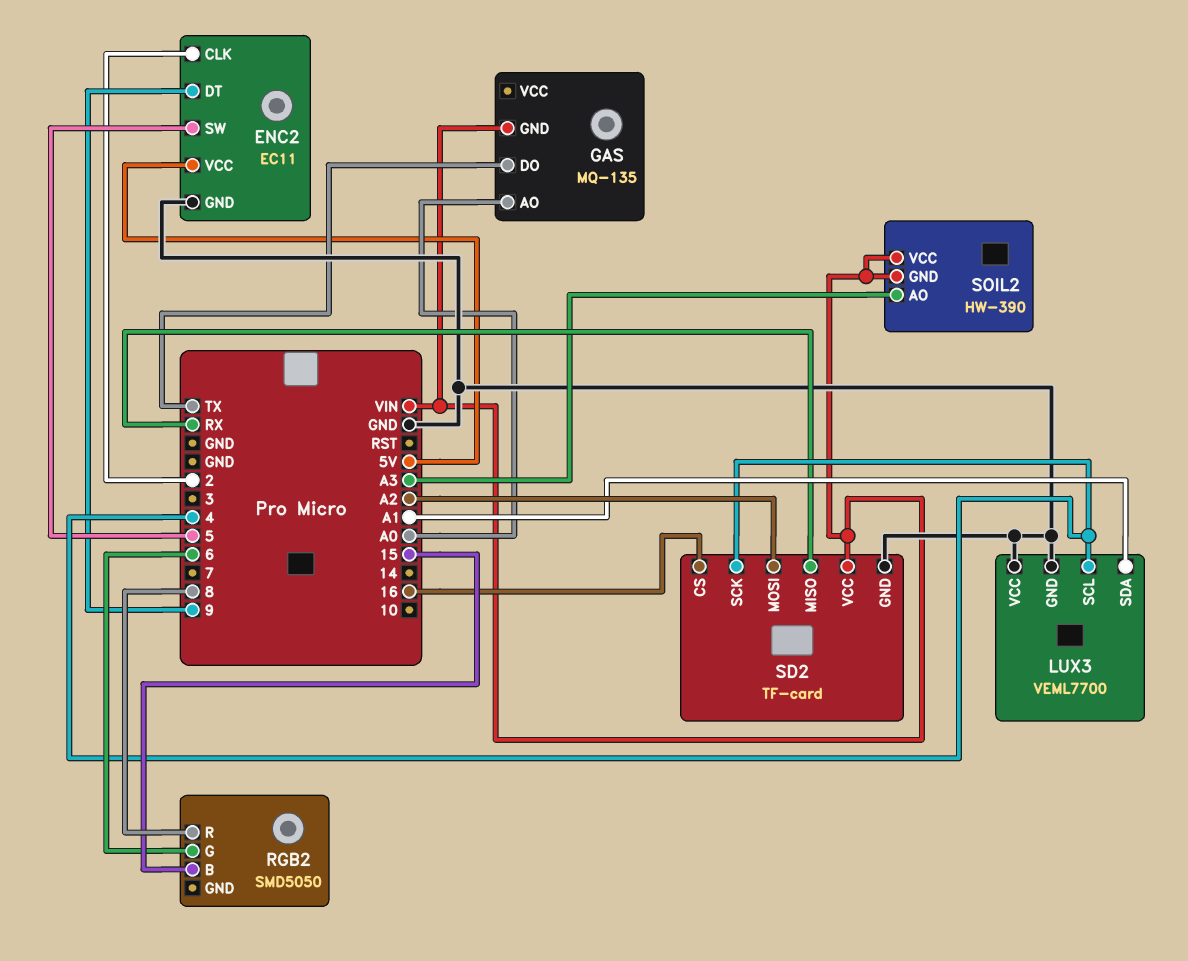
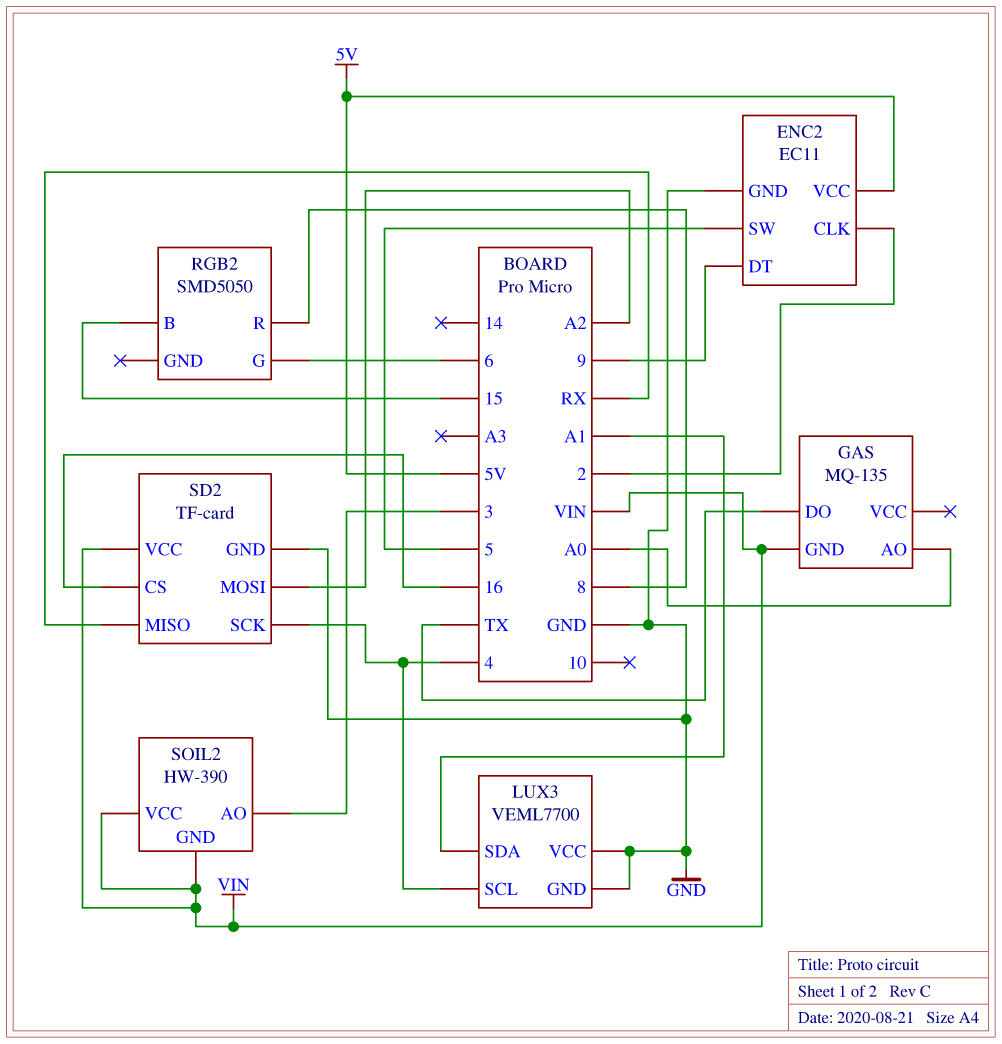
SOIL2 pin AO: A3 -> 3

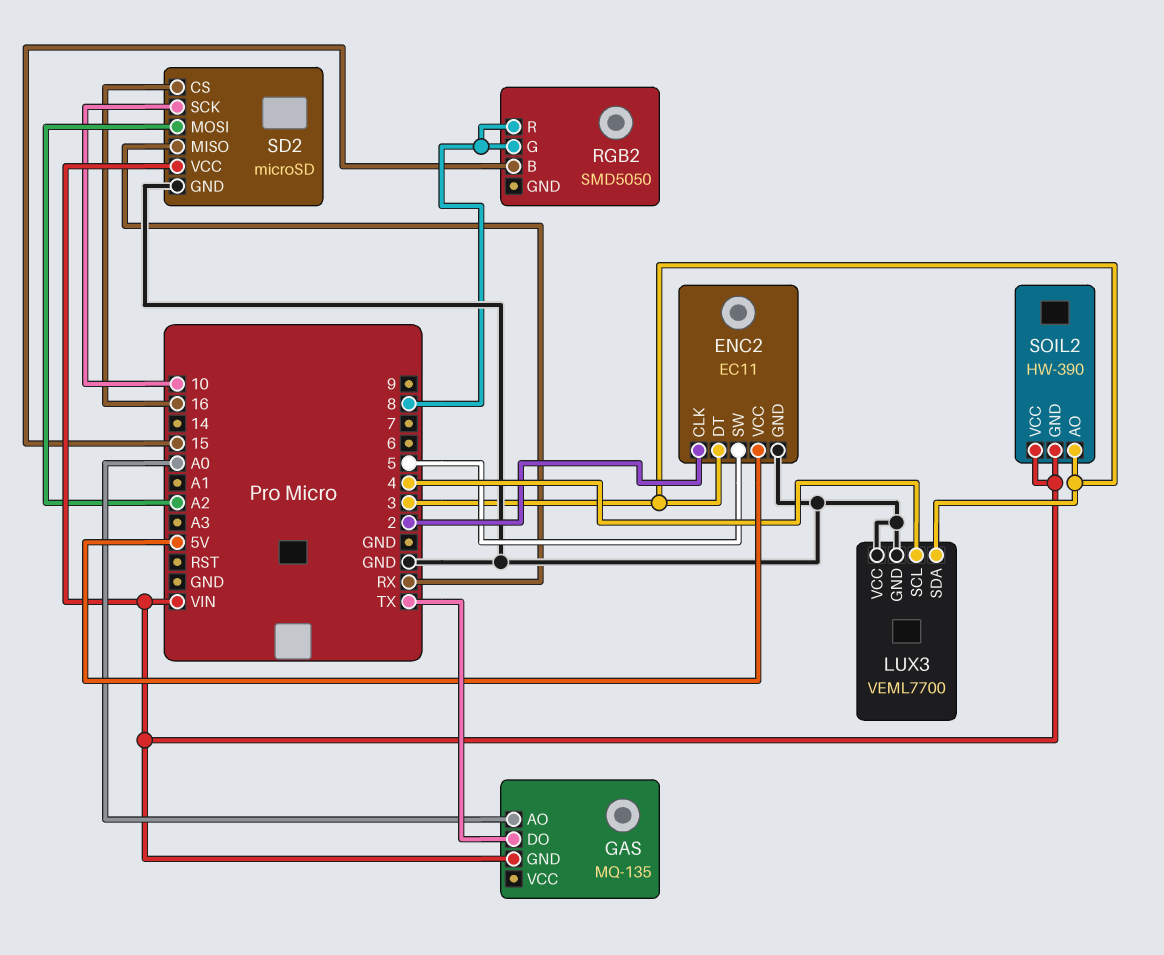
ENC2 pin DT: 9 -> 3
LUX3 pin SDA: A1 -> 3
RGB2 pin G: 6 -> 8
SD2: TF-card -> microSD
SD2 pin SCK: 4 -> 10

